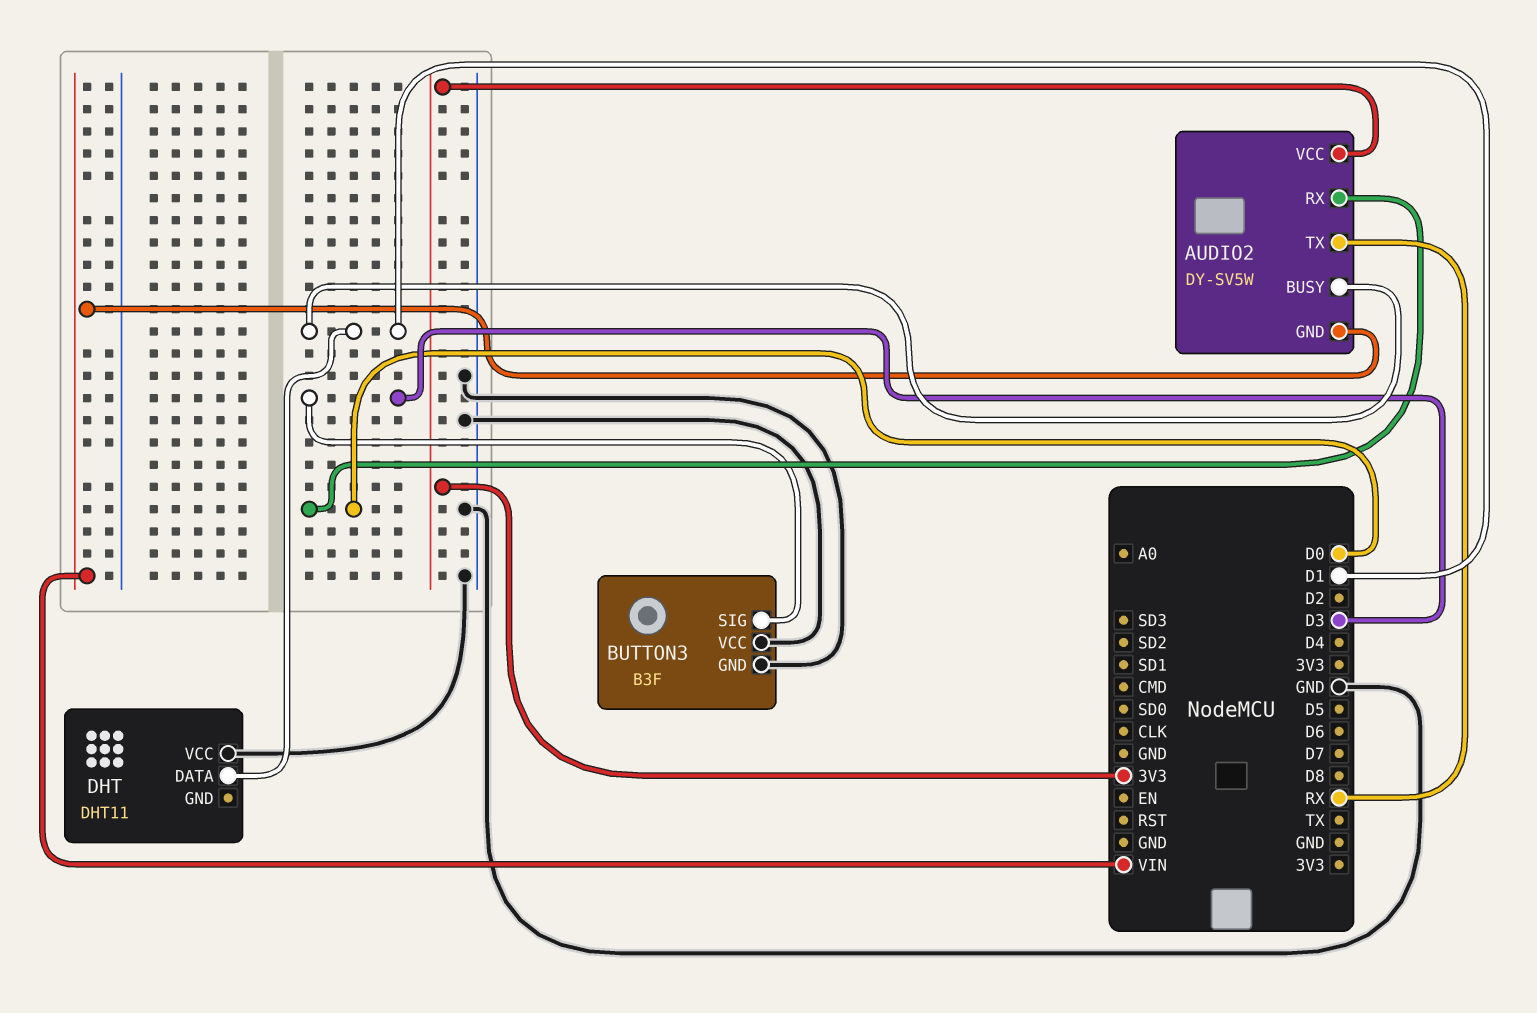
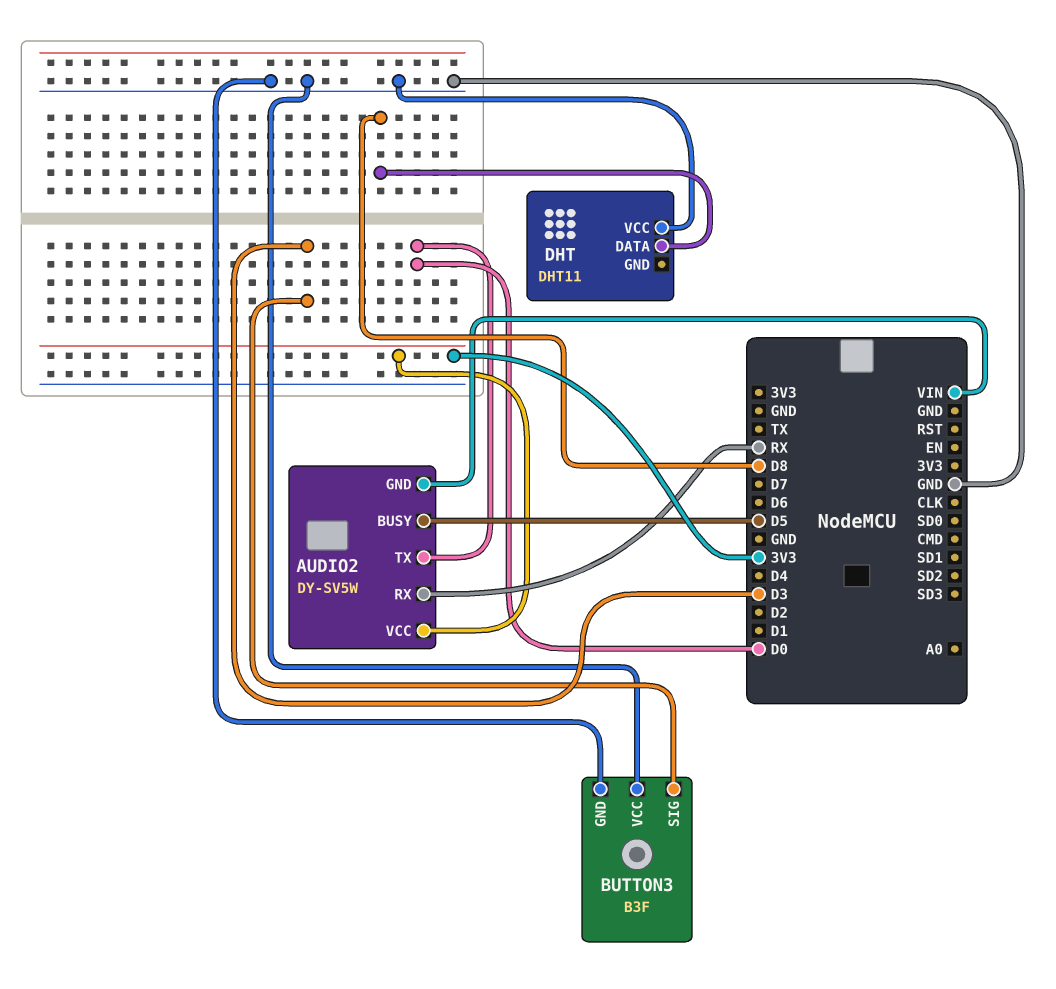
AUDIO2 pin BUSY: D1 -> D5
AUDIO2 pin RX: D0 -> RX
AUDIO2 pin TX: RX -> D0
DHT pin DATA: D1 -> D8

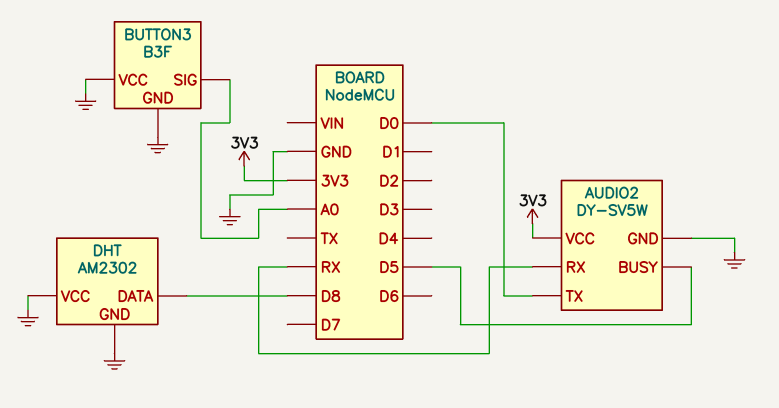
AUDIO2 pin GND: VIN -> GND
BUTTON3 pin SIG: D3 -> A0
DHT: DHT11 -> AM2302
DHT pin GND: none -> GND

